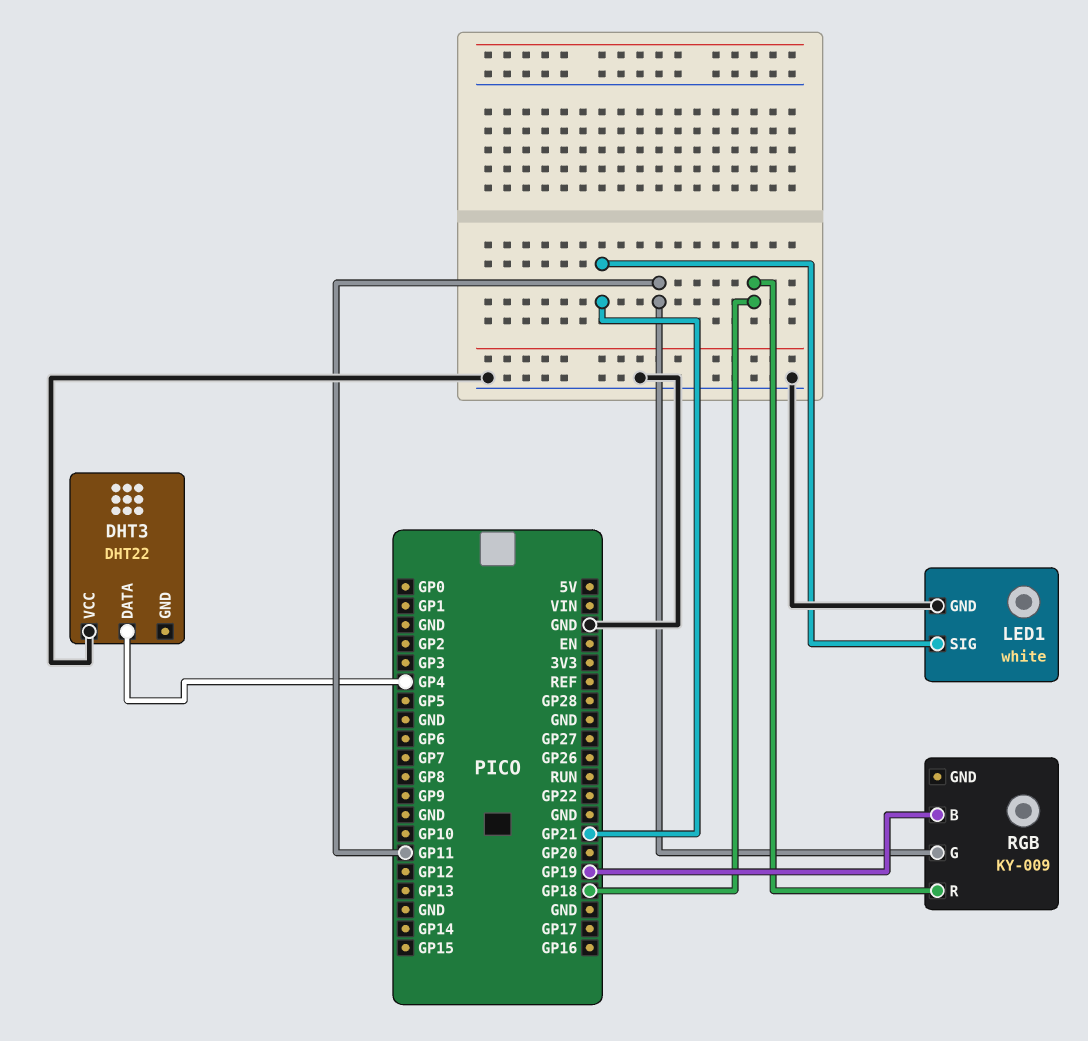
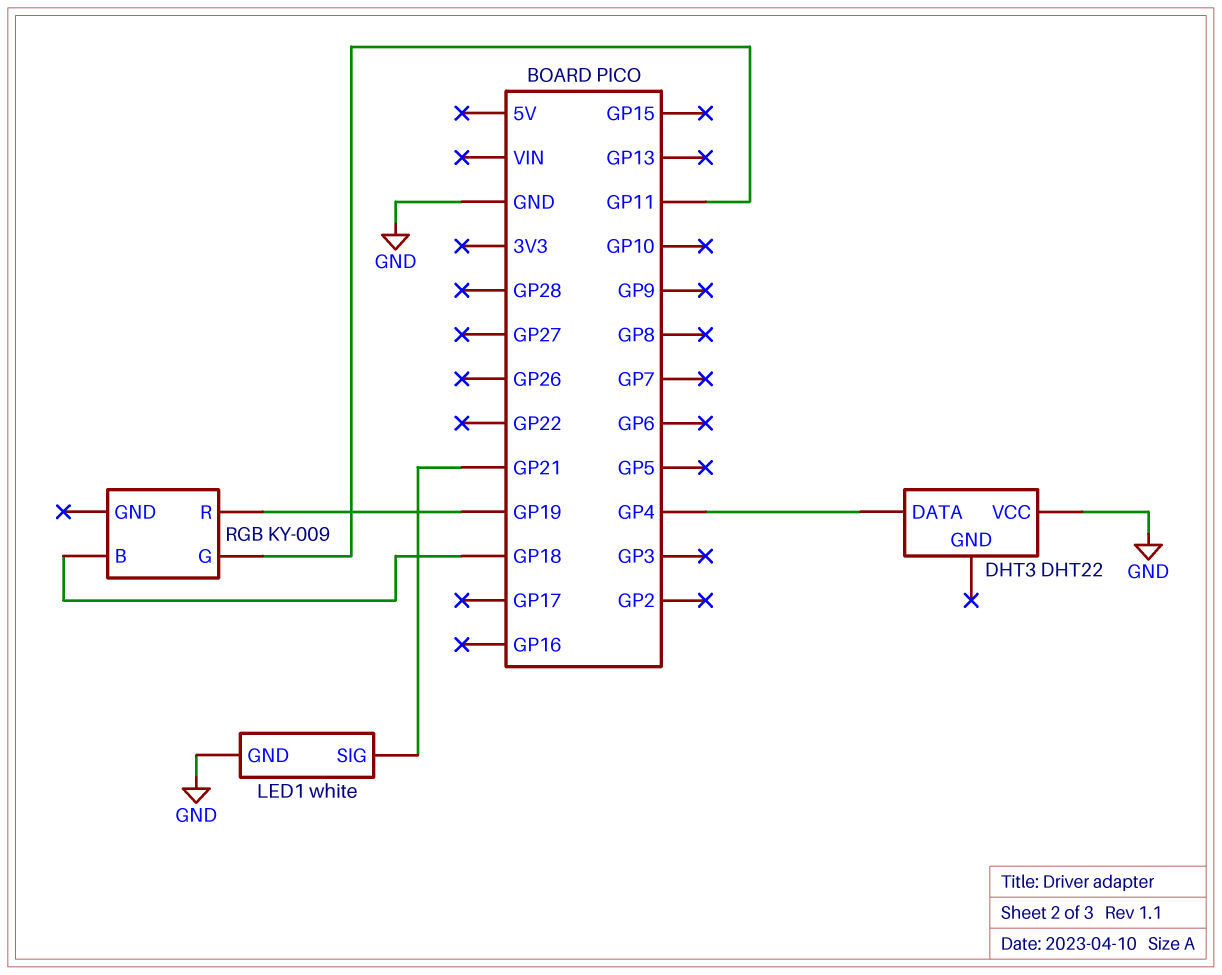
RGB pin B: GP19 -> GP18
RGB pin R: GP18 -> GP19

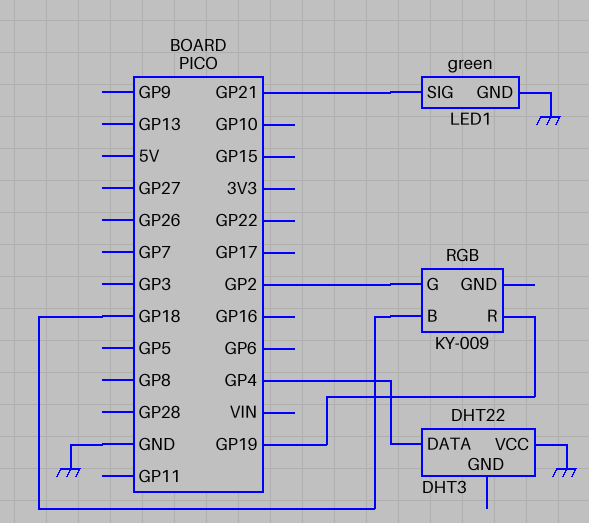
LED1: white -> green
RGB pin G: GP11 -> GP2

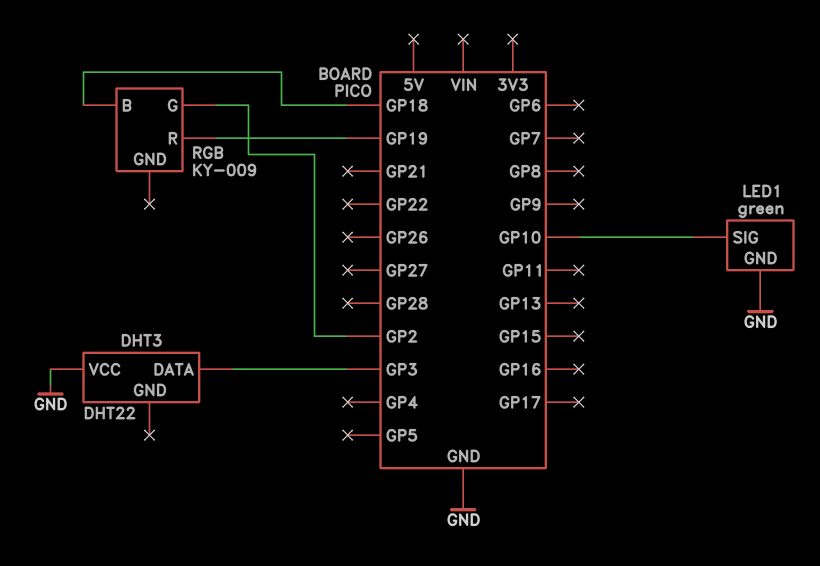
DHT3 pin DATA: GP4 -> GP3
LED1 pin SIG: GP21 -> GP10

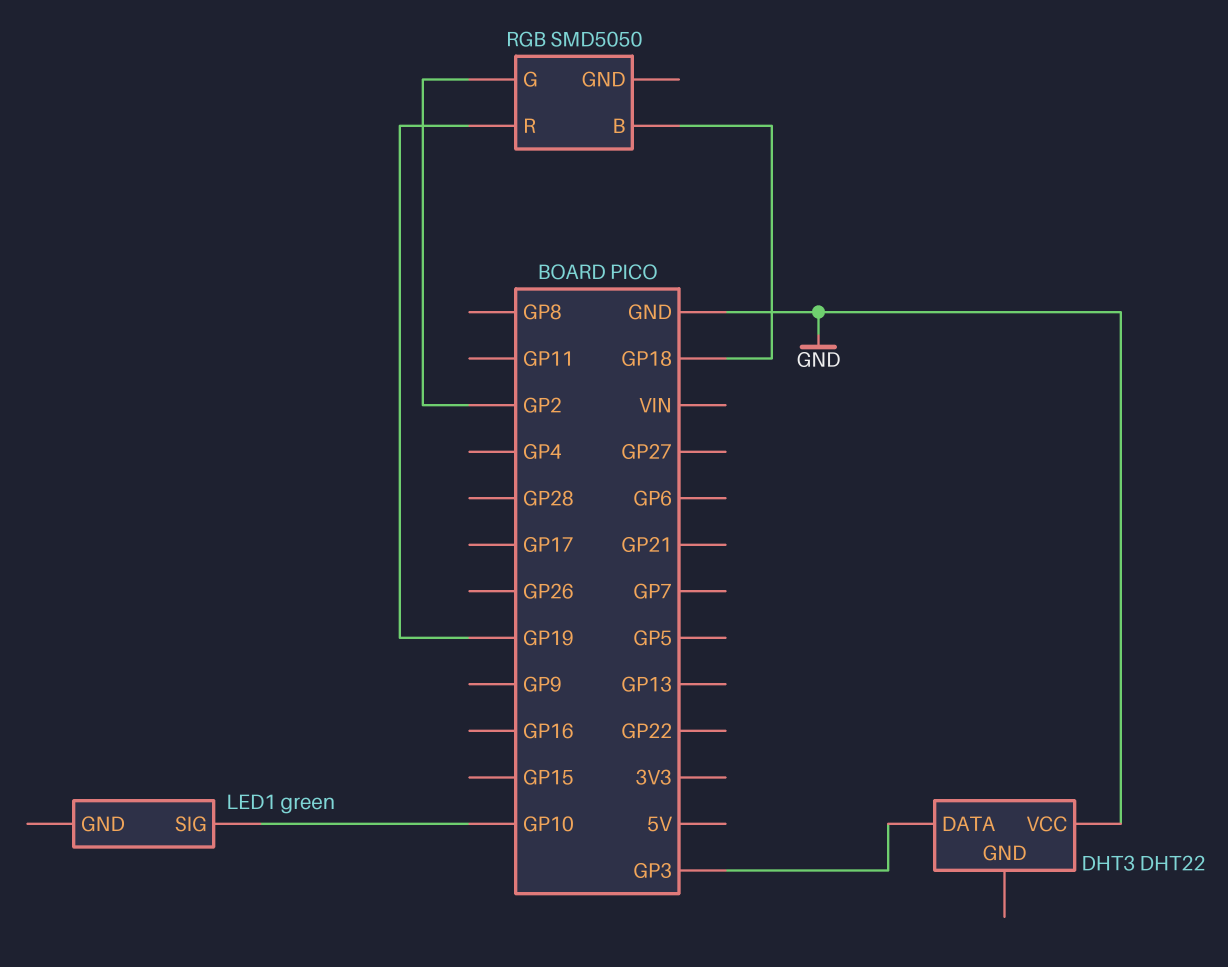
LED1 pin GND: GND -> none
RGB: KY-009 -> SMD5050

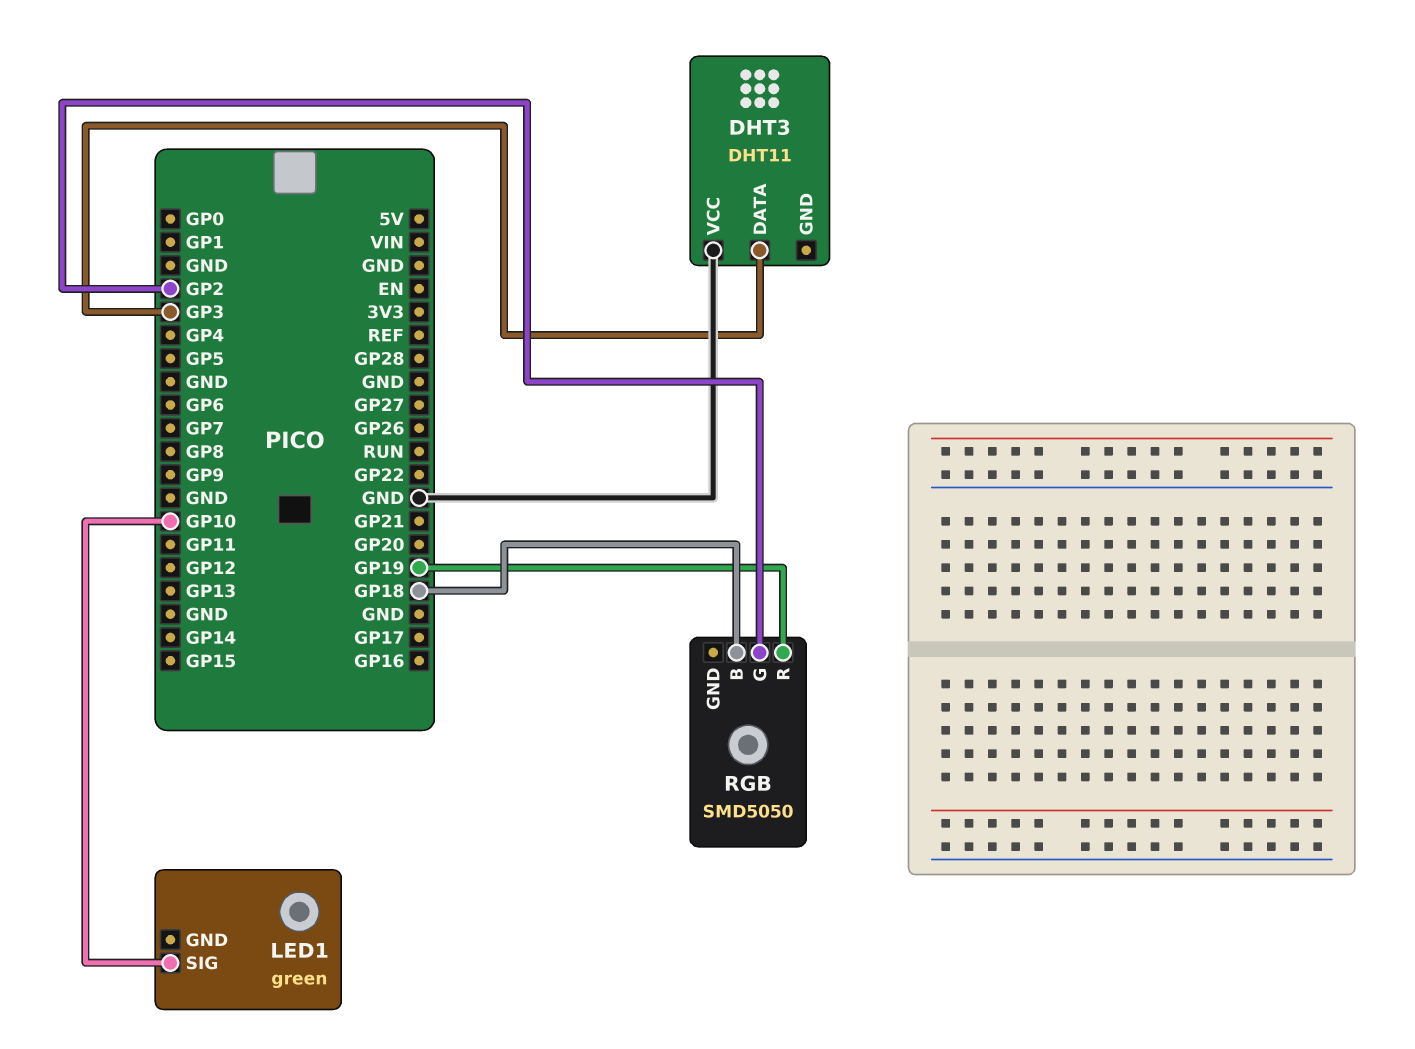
DHT3: DHT22 -> DHT11

